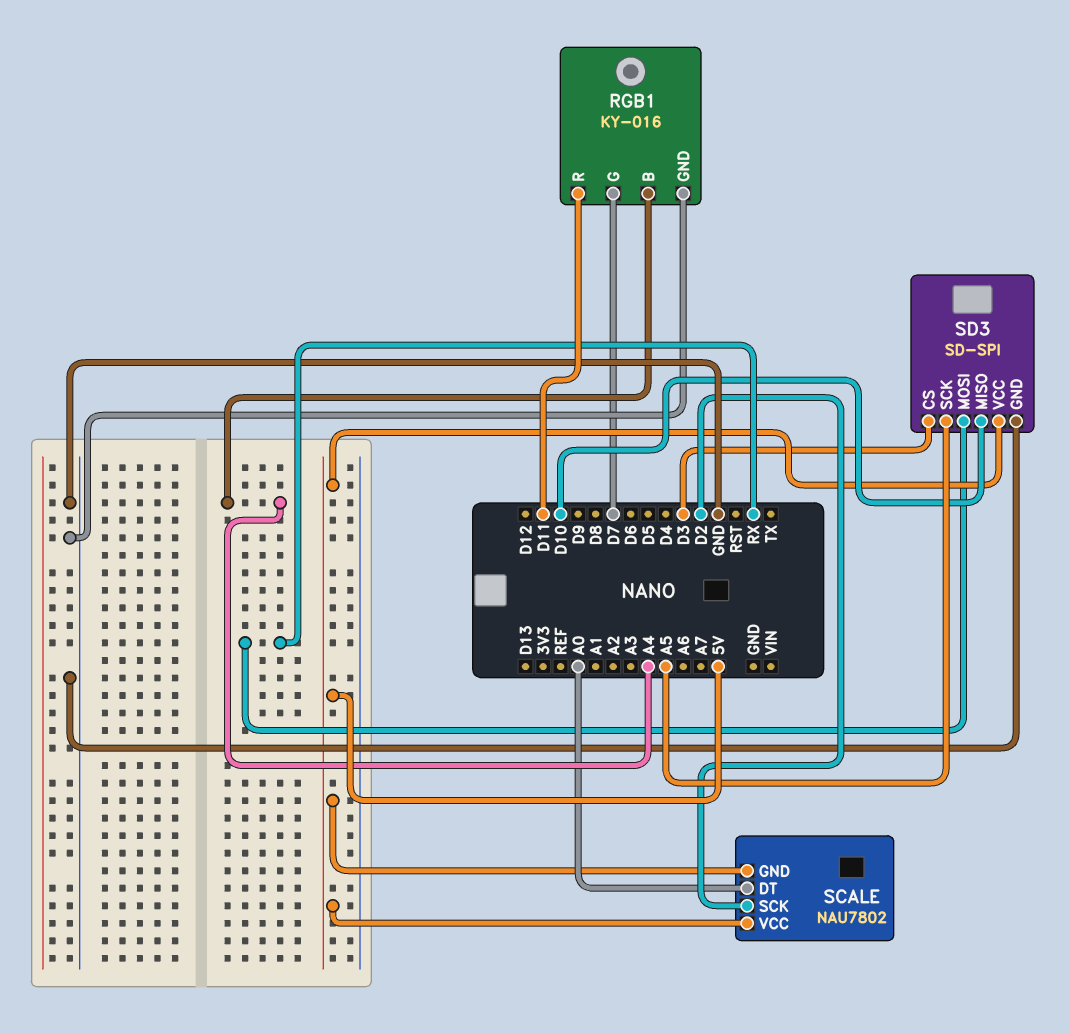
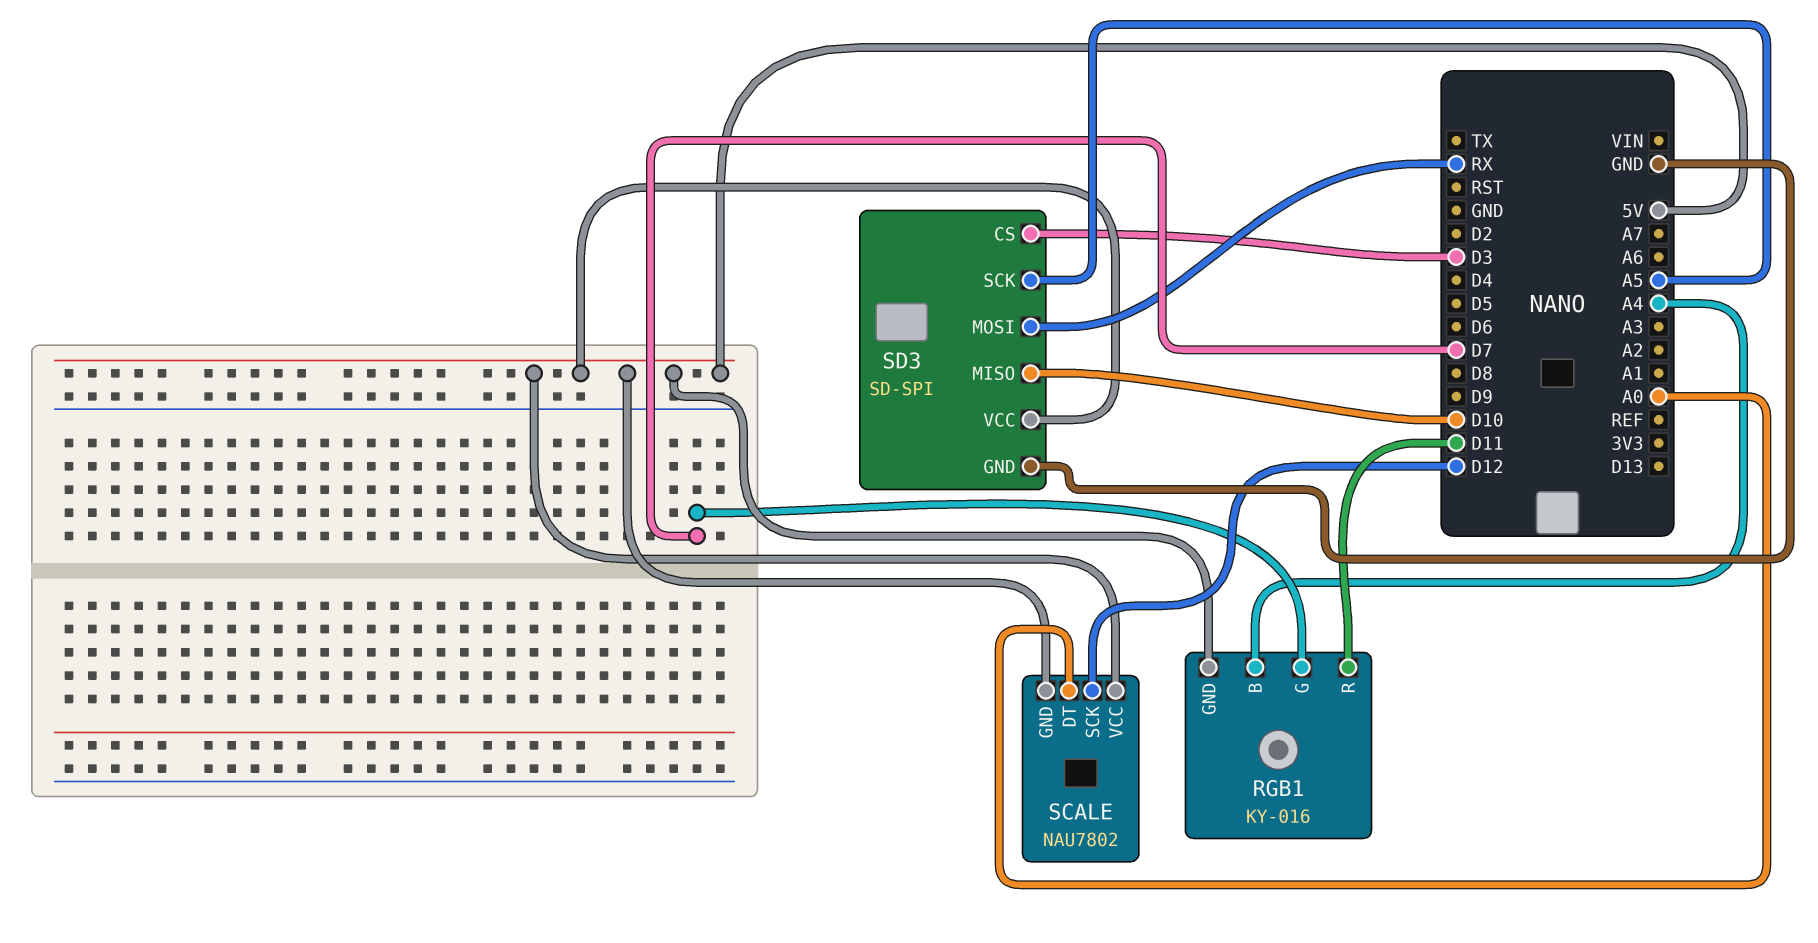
RGB1 pin GND: GND -> 5V
SCALE pin SCK: D2 -> D12

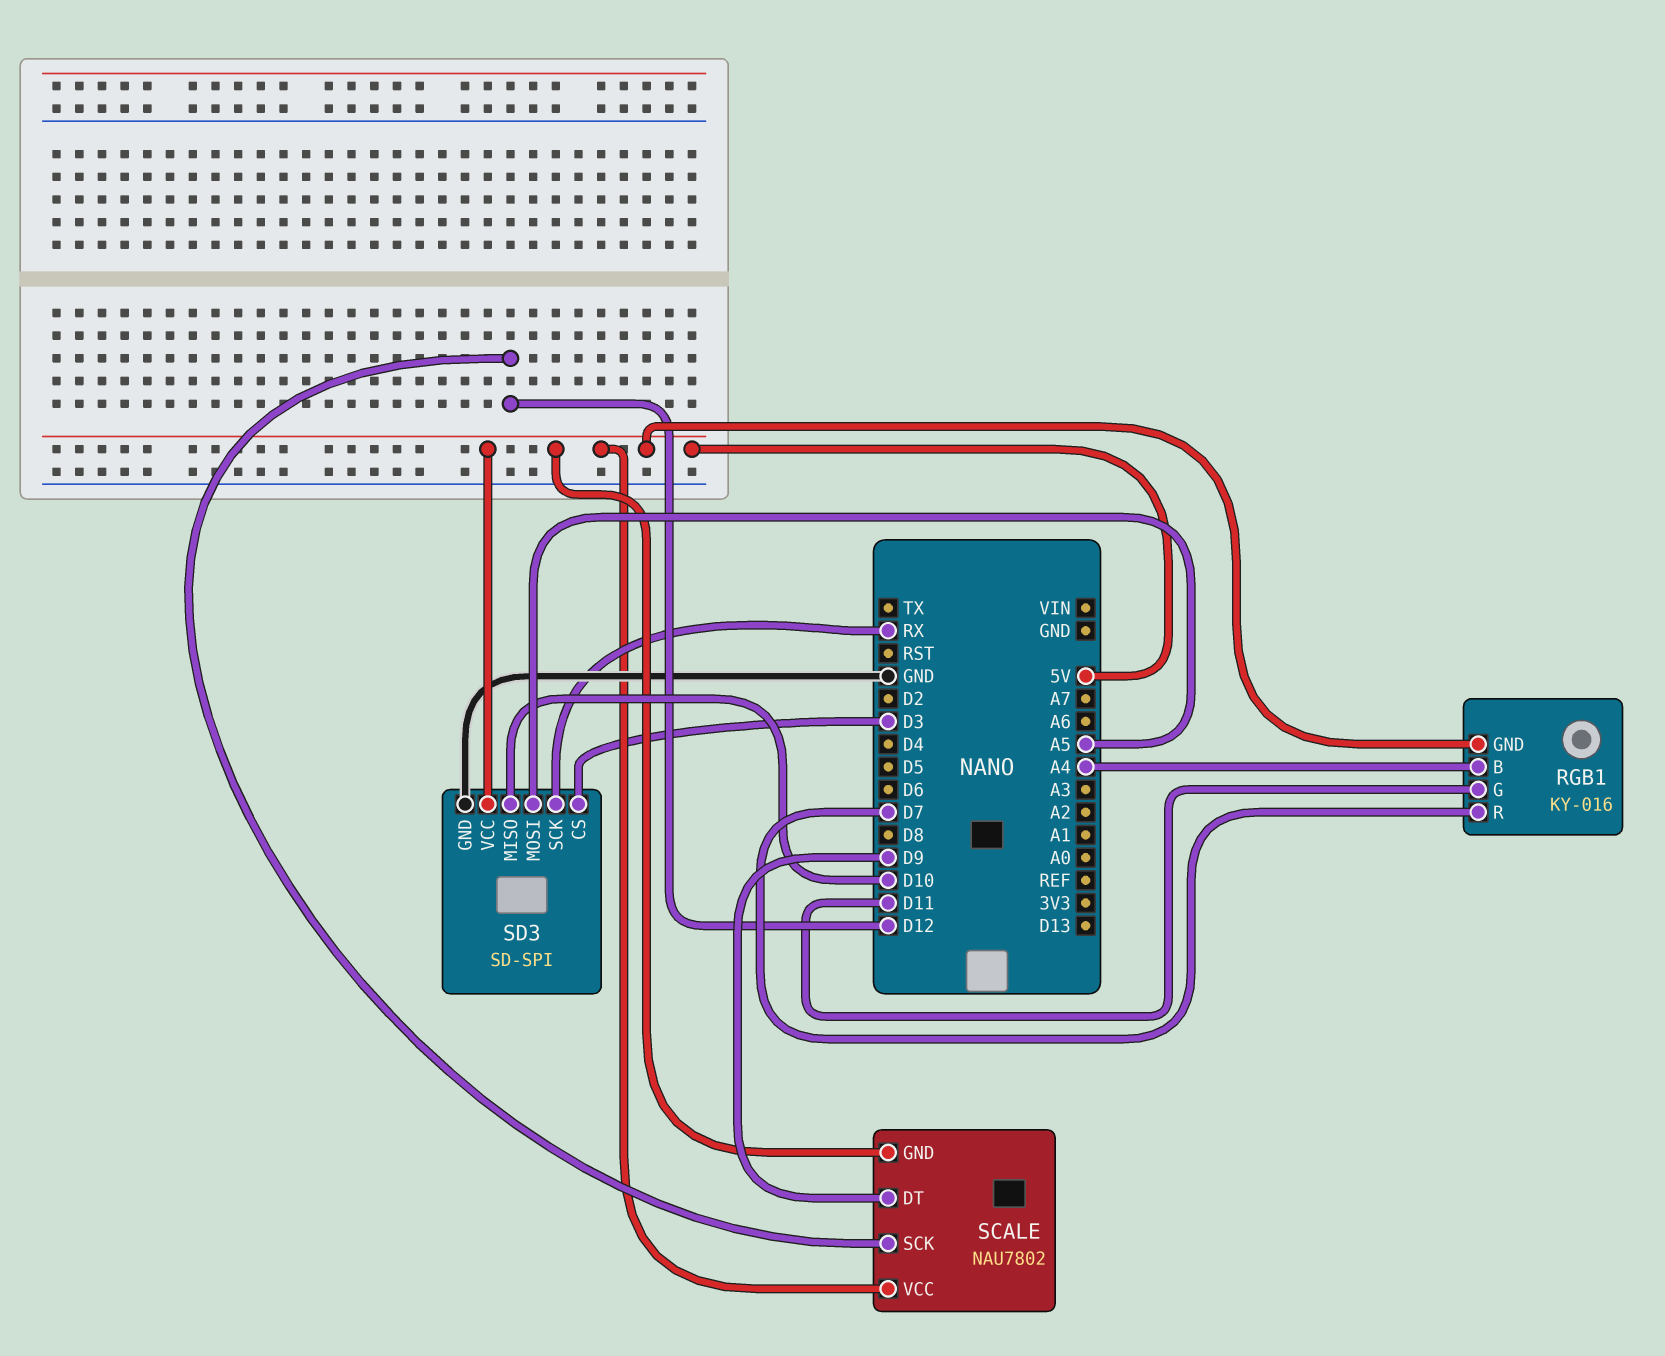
RGB1 pin G: D7 -> D11
RGB1 pin R: D11 -> D7
SCALE pin DT: A0 -> D9
SD3 pin MOSI: RX -> A5
SD3 pin SCK: A5 -> RX

